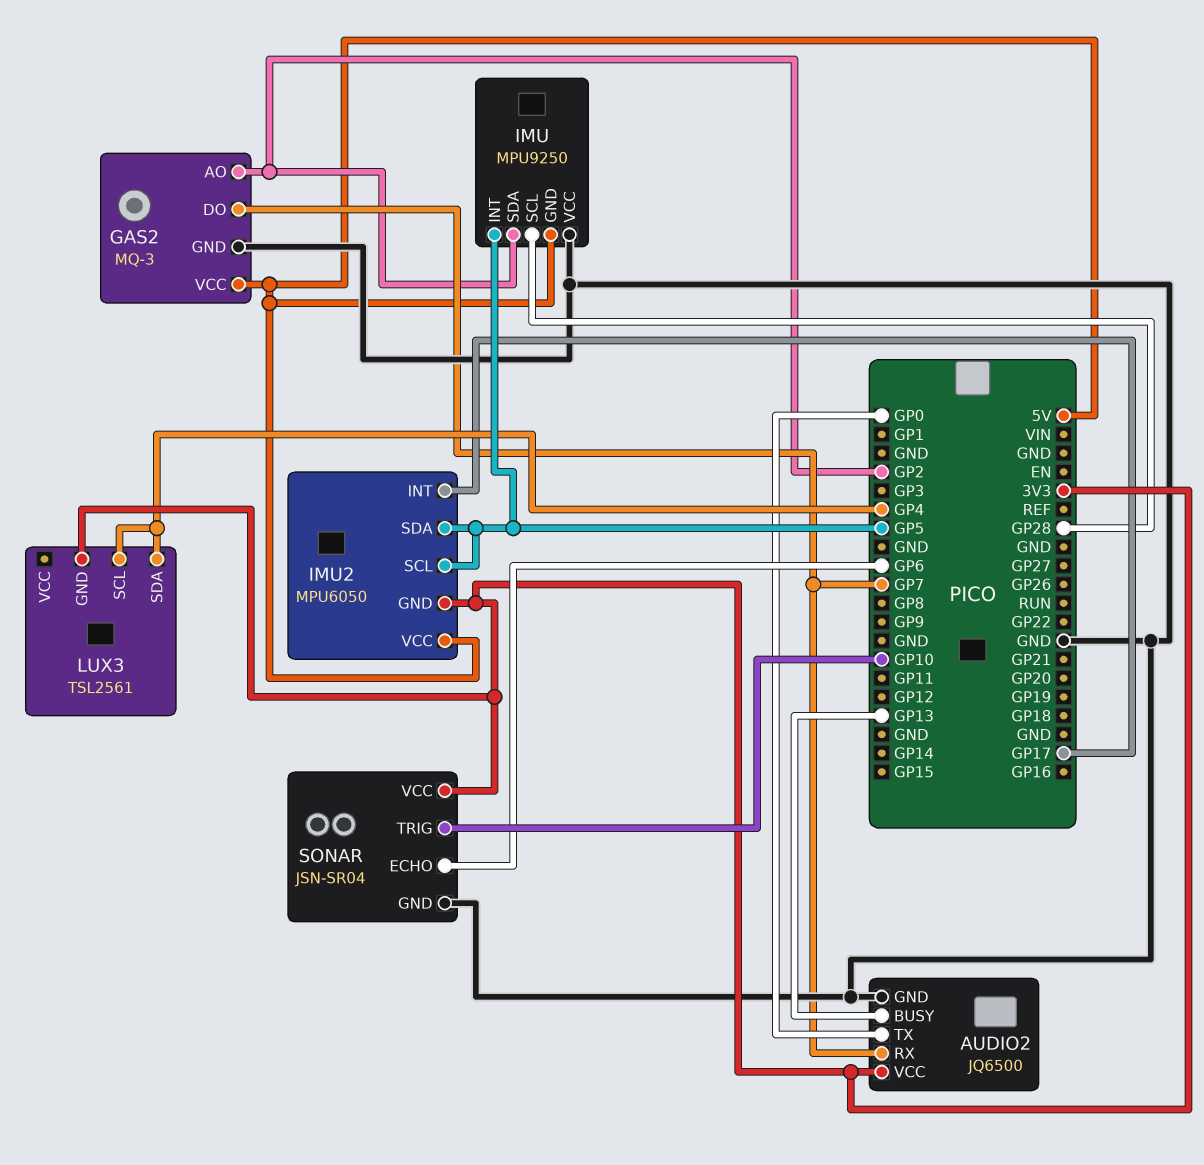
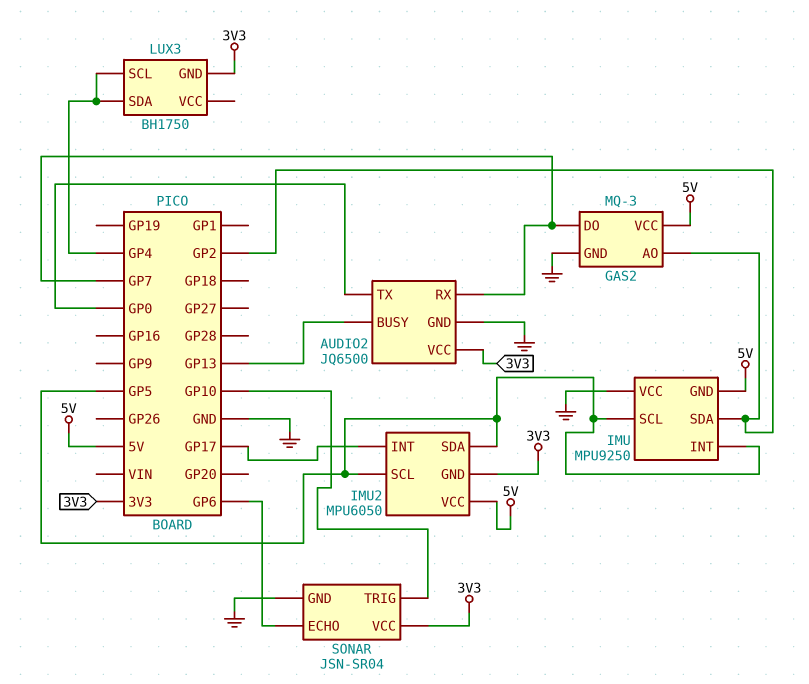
IMU pin SCL: GP28 -> GP5
LUX3: TSL2561 -> BH1750

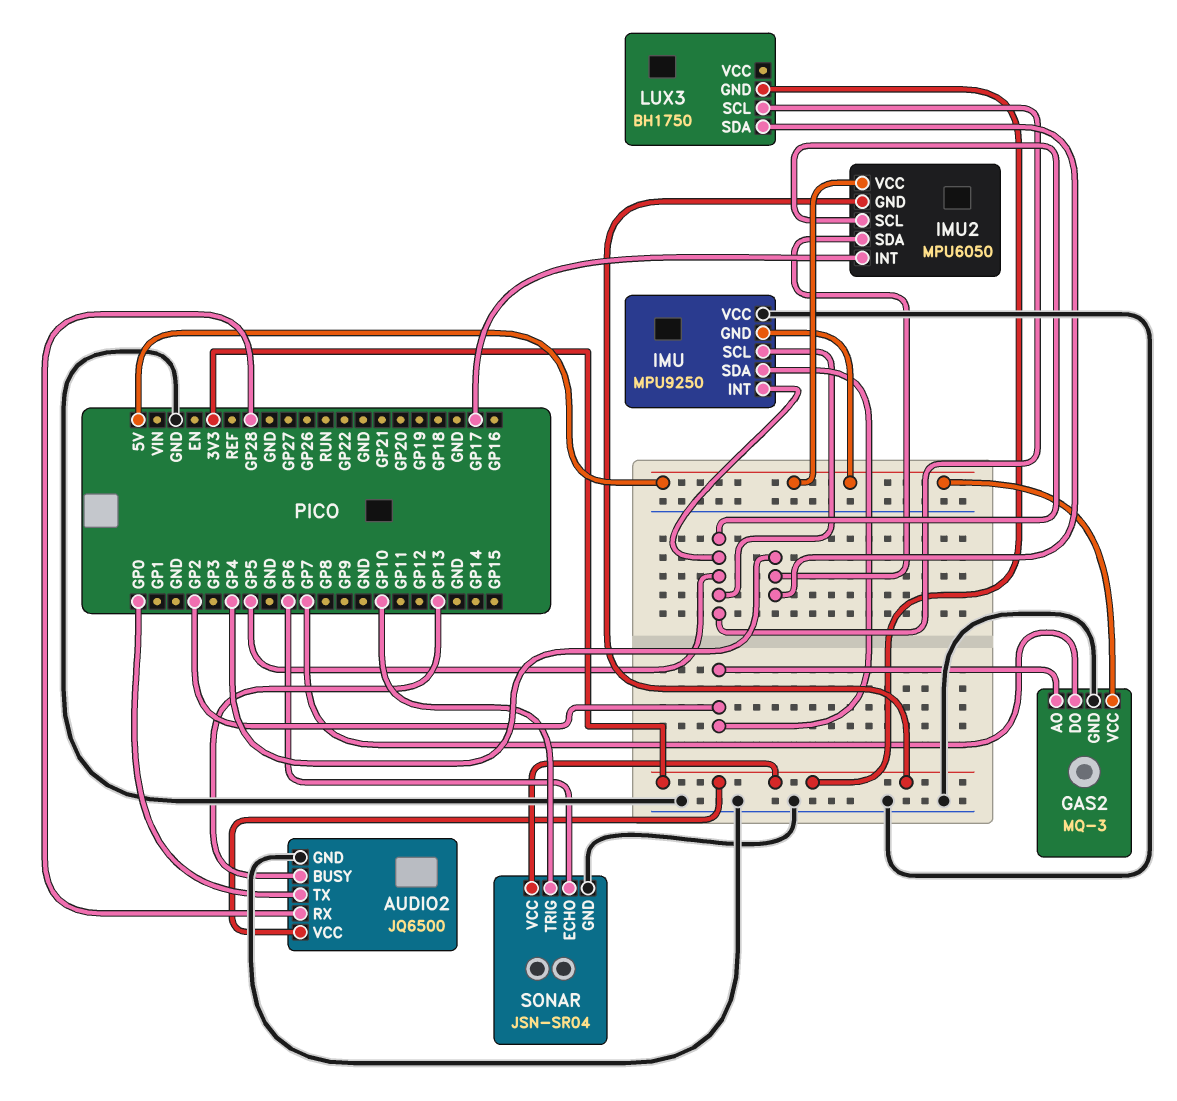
AUDIO2 pin RX: GP7 -> GP28
IMU2 pin SDA: GP5 -> GP4
LUX3 pin SCL: GP4 -> GP5

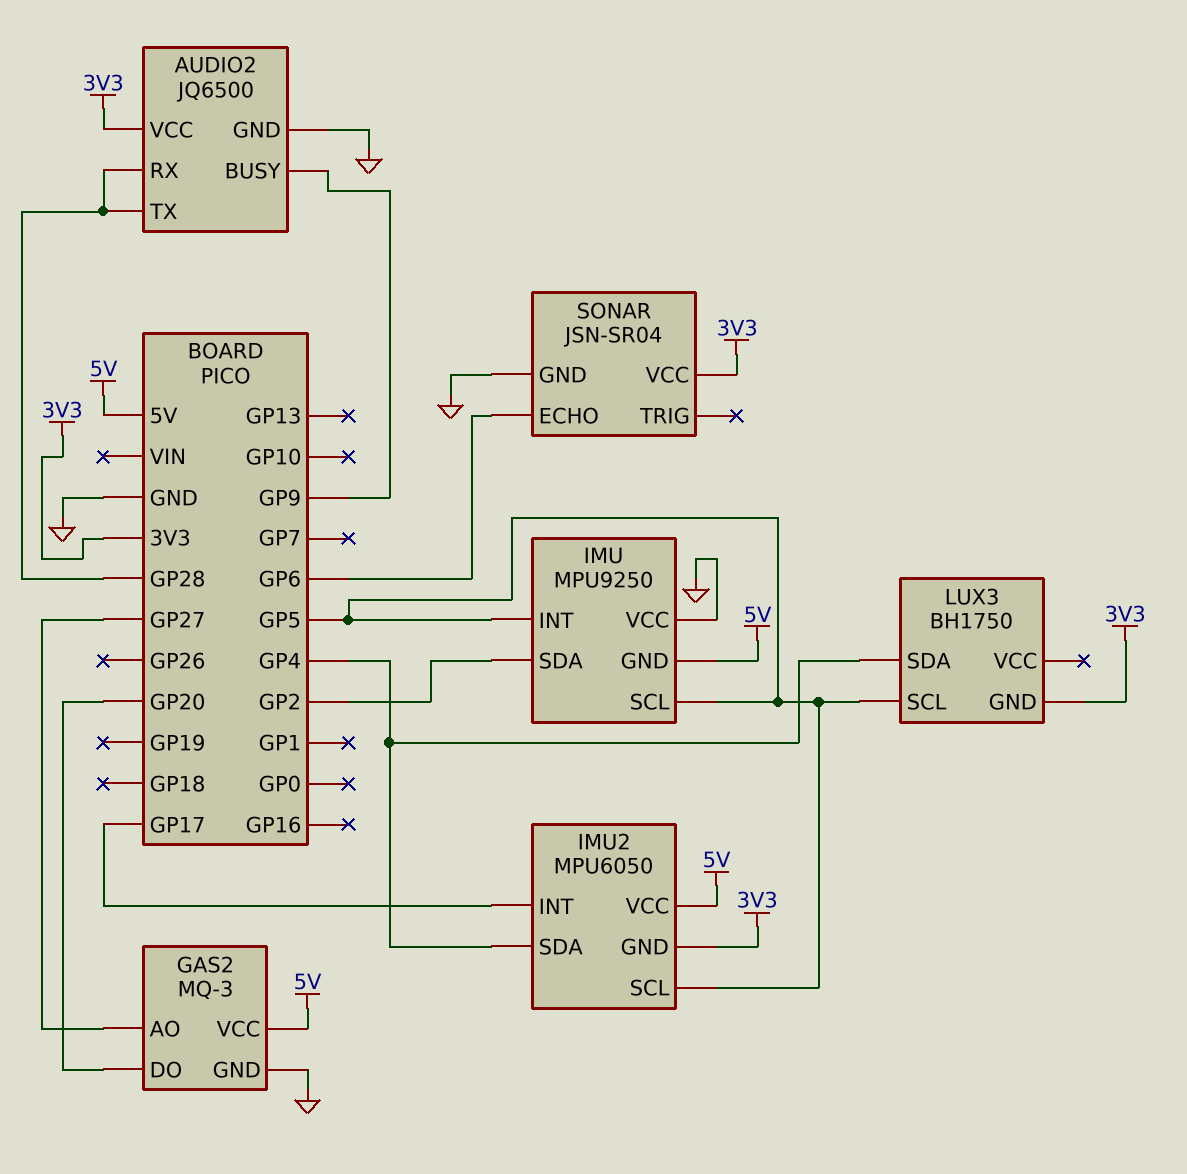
AUDIO2 pin BUSY: GP13 -> GP9
AUDIO2 pin TX: GP0 -> GP28
GAS2 pin AO: GP2 -> GP27
GAS2 pin DO: GP7 -> GP20
SONAR pin TRIG: GP10 -> none

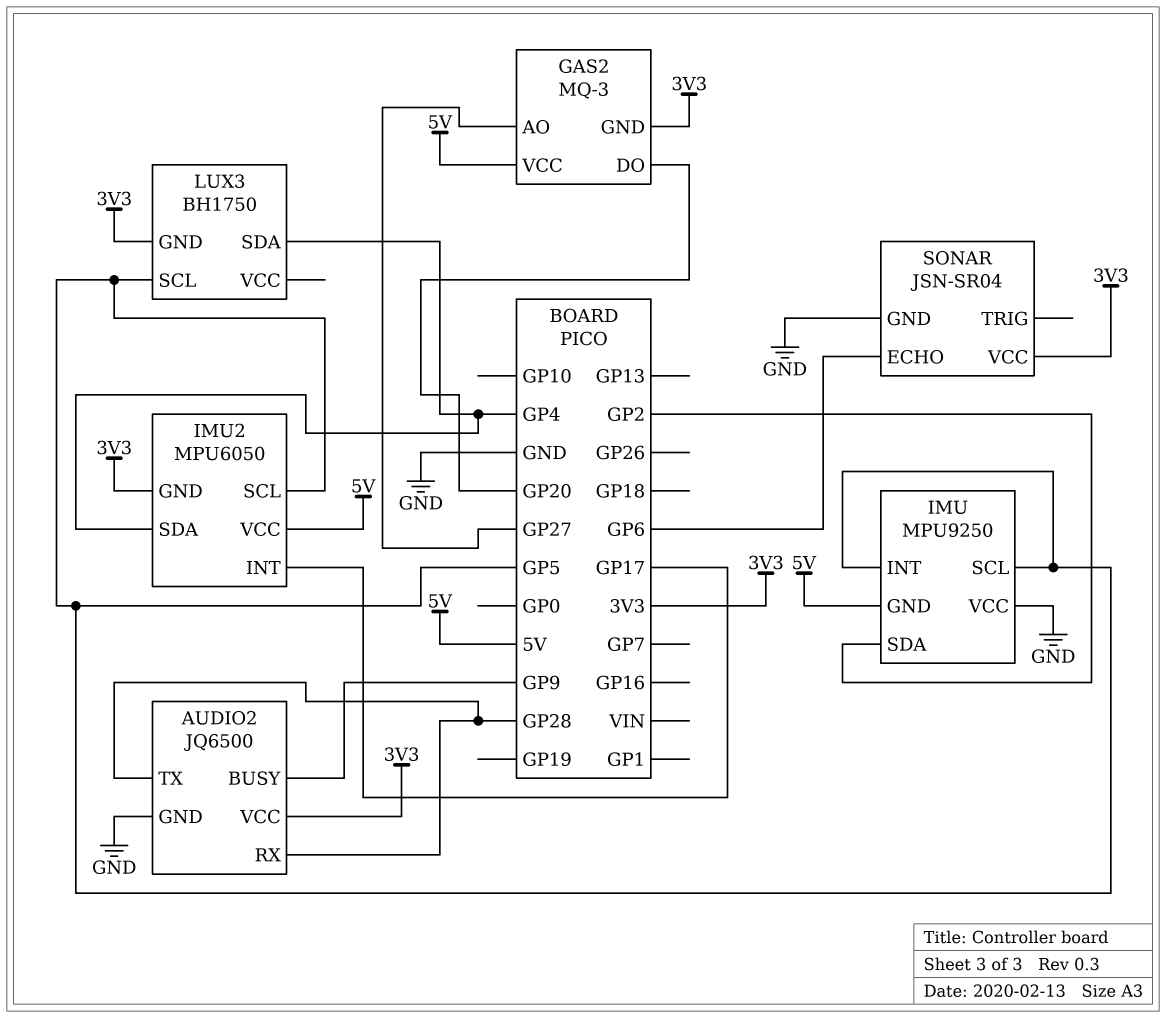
GAS2 pin GND: GND -> 3V3

